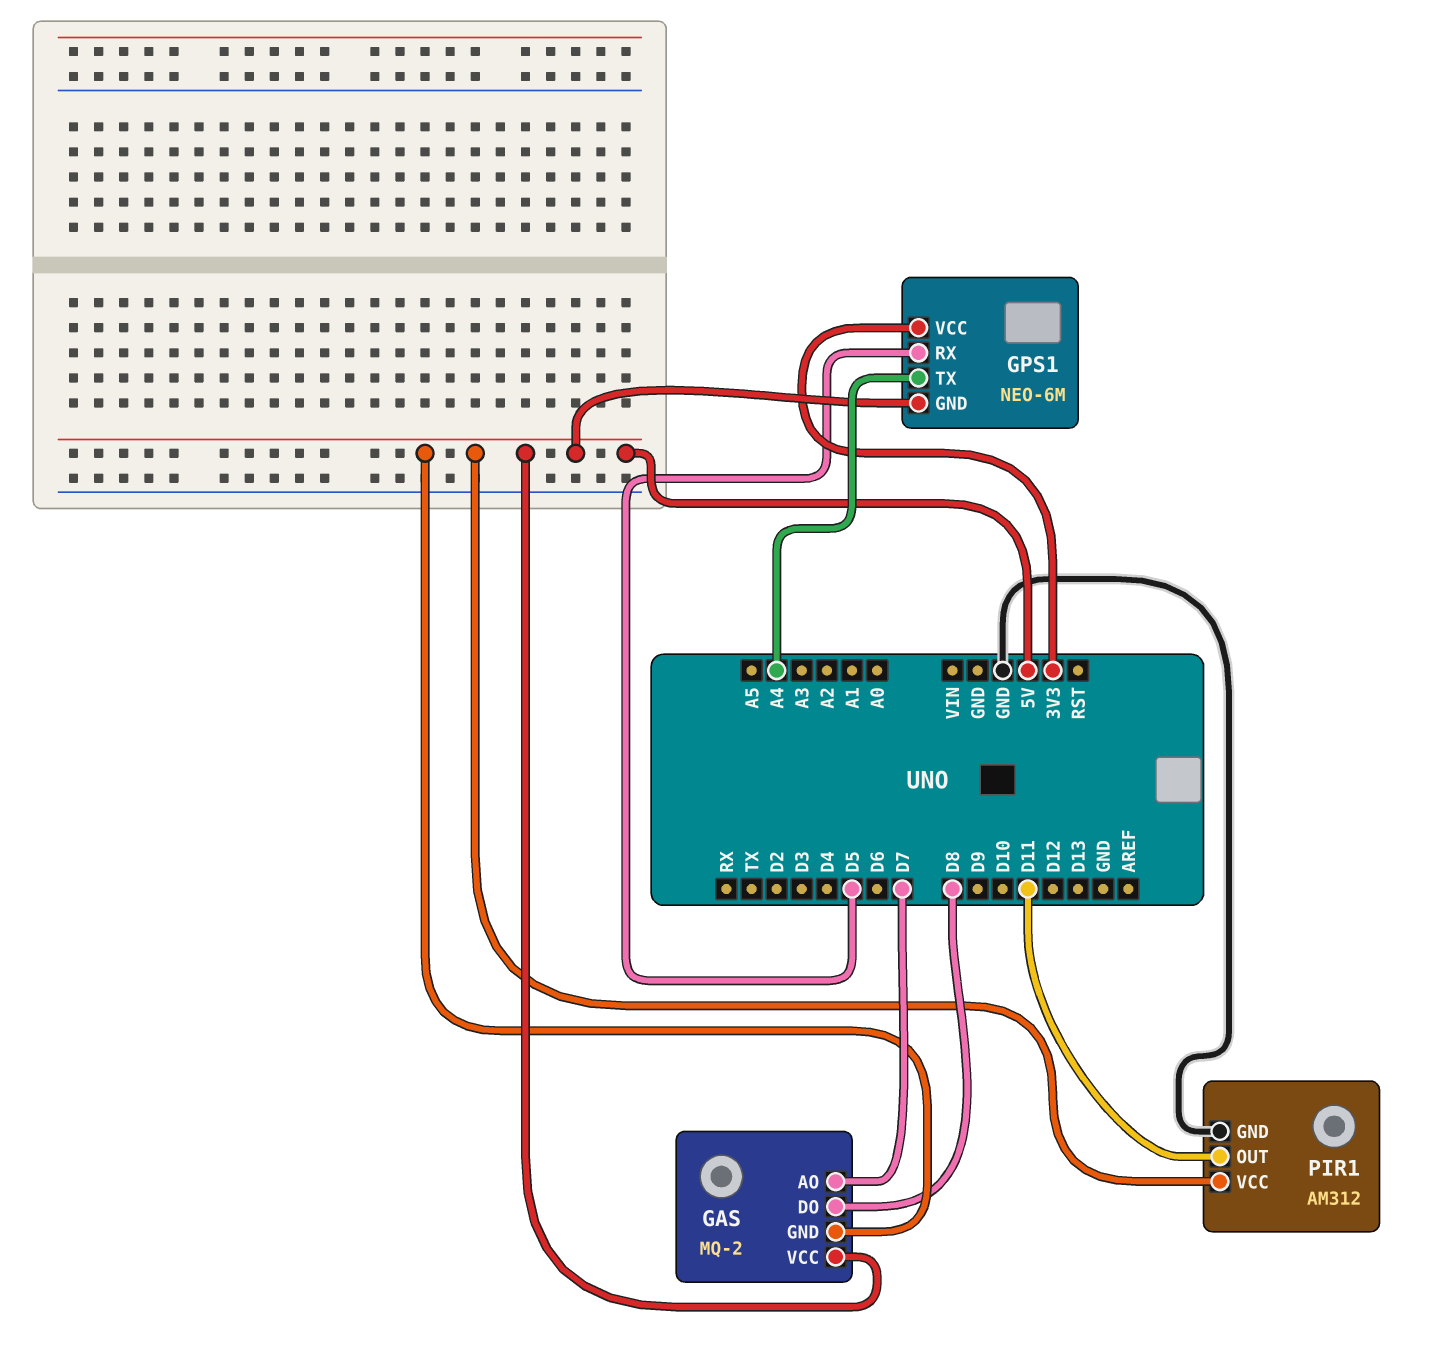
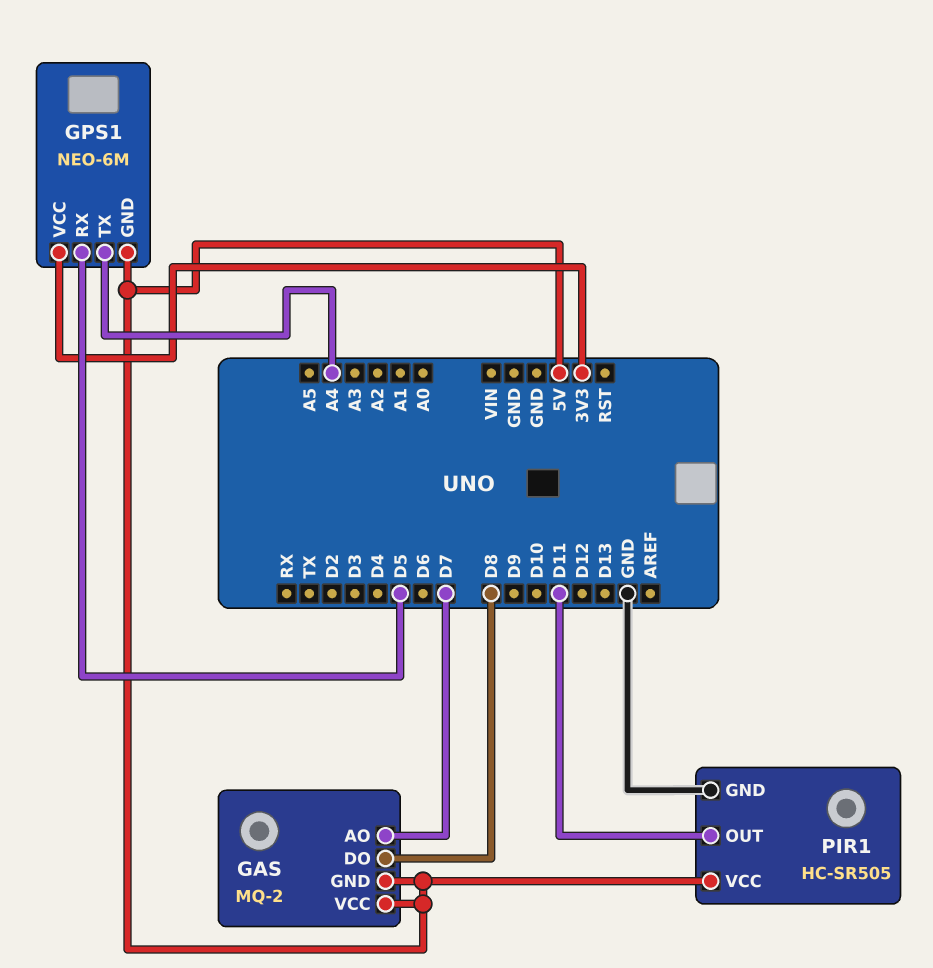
PIR1: AM312 -> HC-SR505

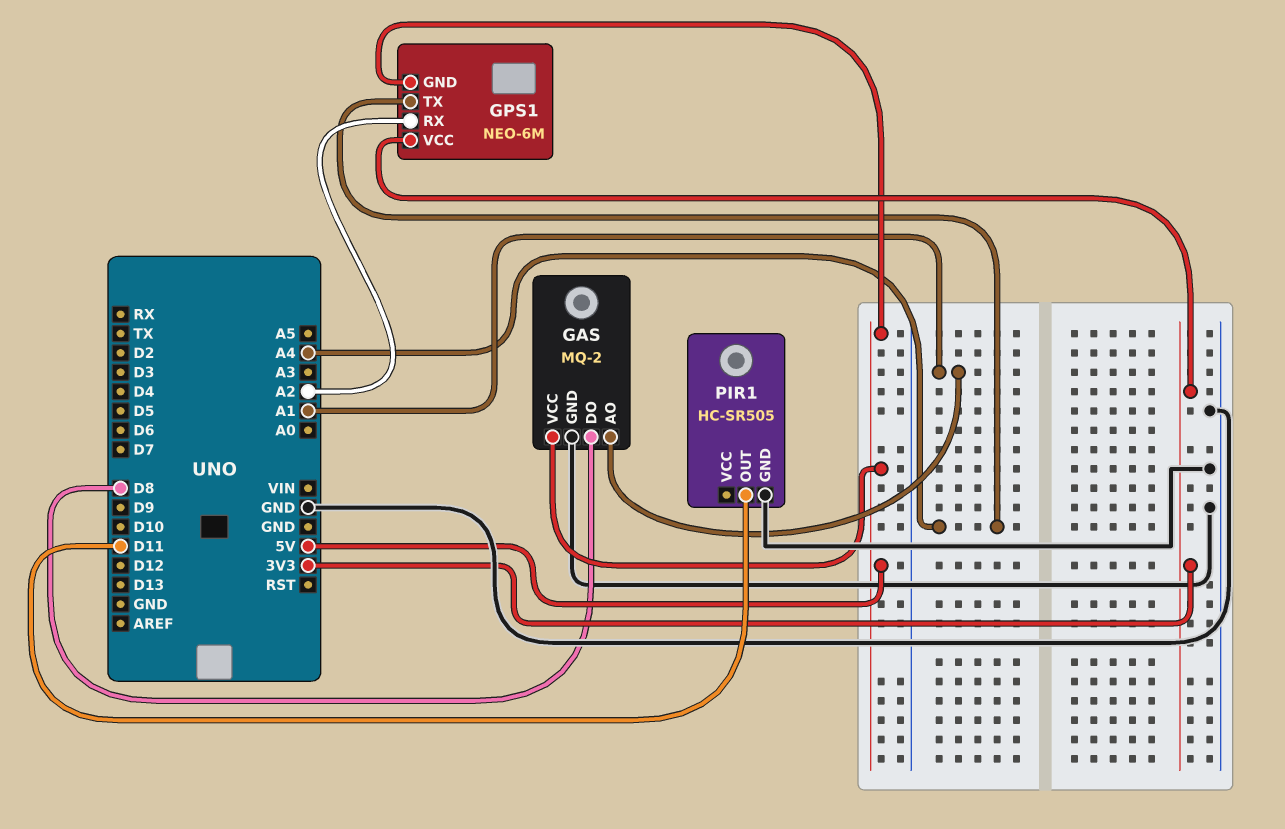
GAS pin AO: D7 -> A1
GAS pin GND: 5V -> GND
GPS1 pin RX: D5 -> A2
PIR1 pin VCC: 5V -> none

